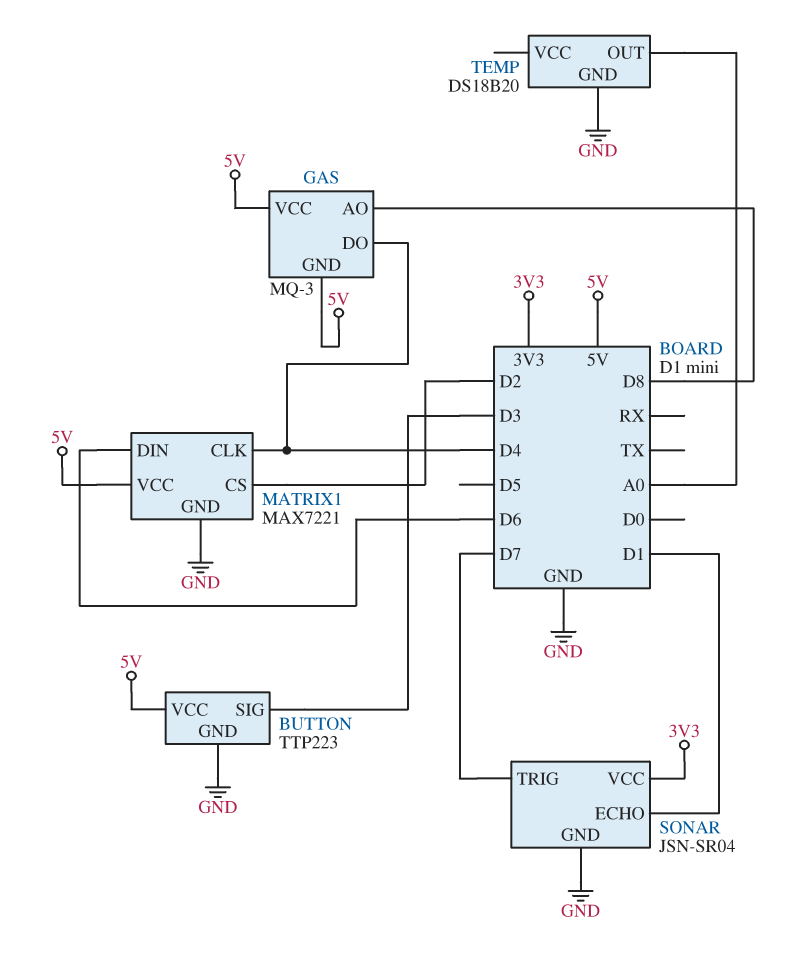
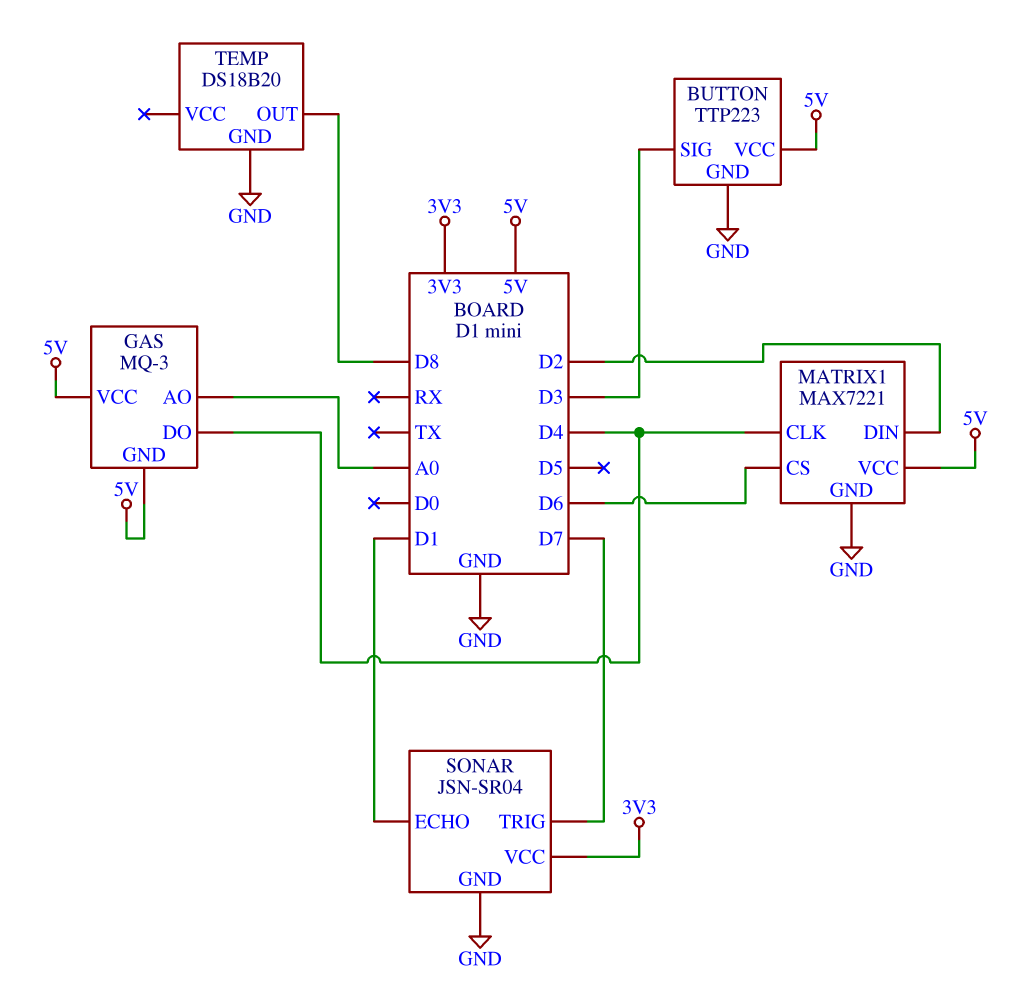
GAS pin AO: D8 -> A0
MATRIX1 pin CS: D2 -> D6
MATRIX1 pin DIN: D6 -> D2
TEMP pin OUT: A0 -> D8

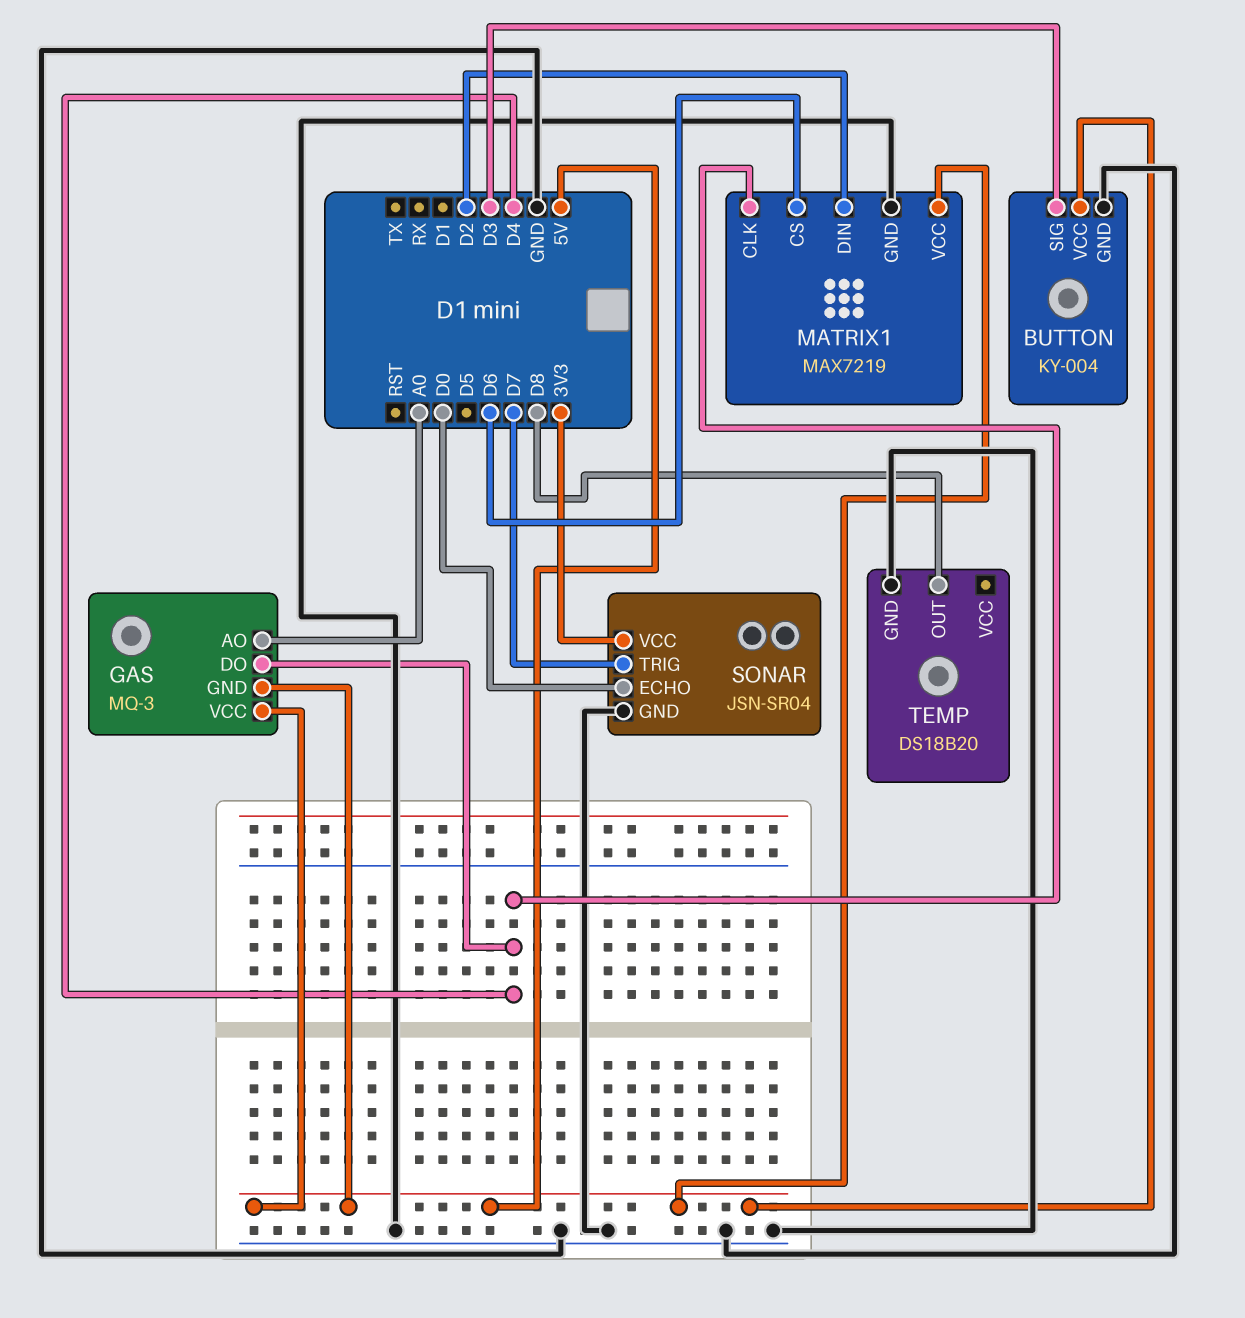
BUTTON: TTP223 -> KY-004
MATRIX1: MAX7221 -> MAX7219
SONAR pin ECHO: D1 -> D0

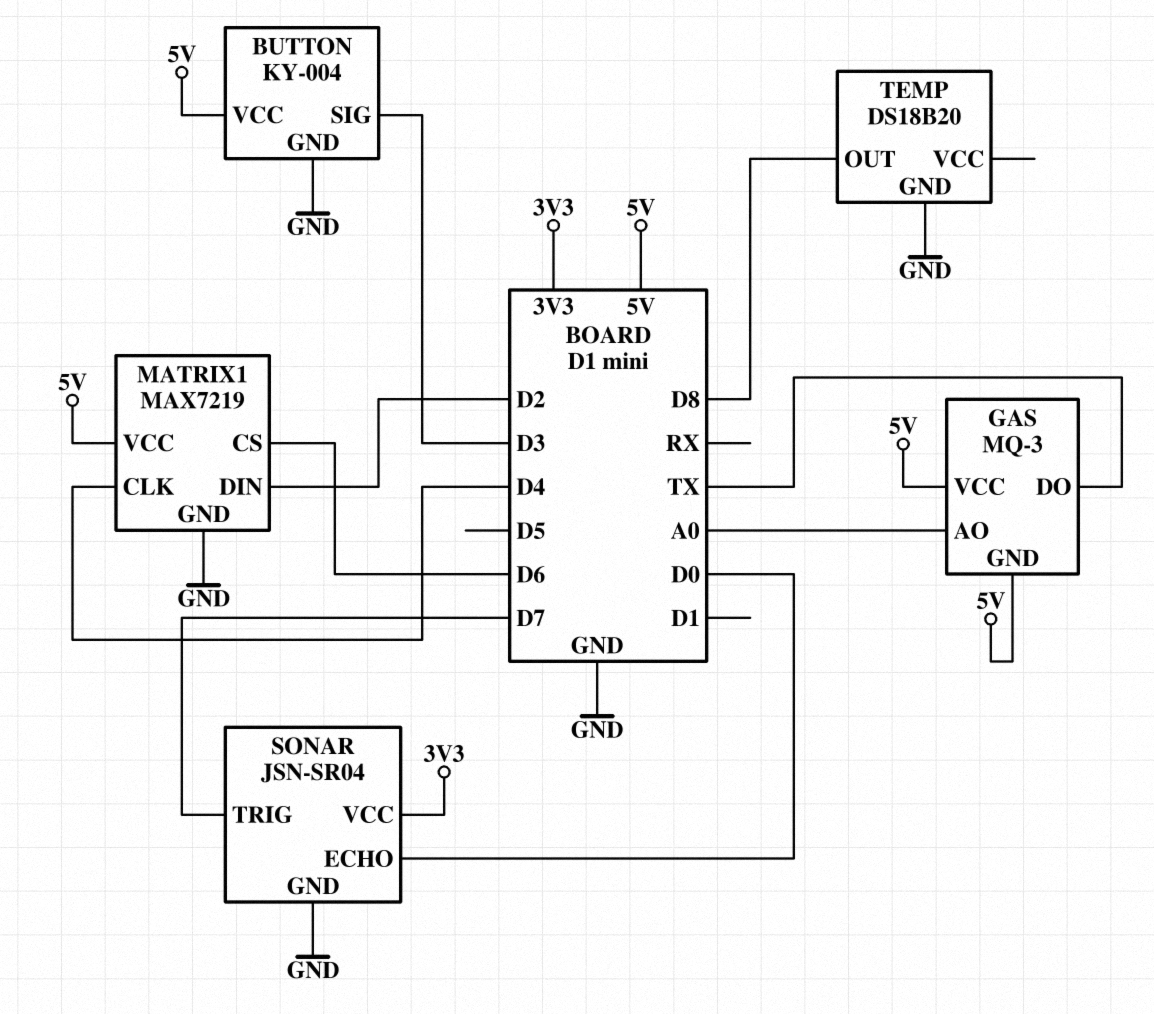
GAS pin DO: D4 -> TX

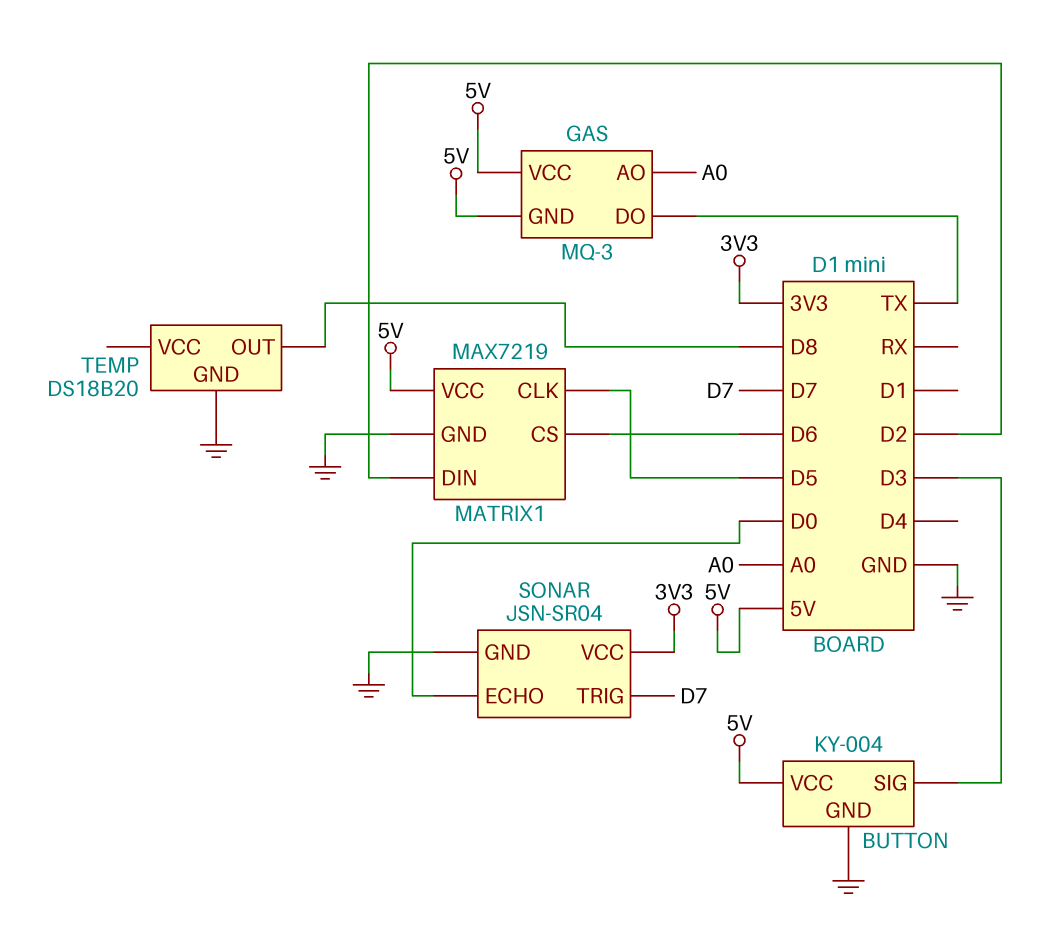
MATRIX1 pin CLK: D4 -> D5

